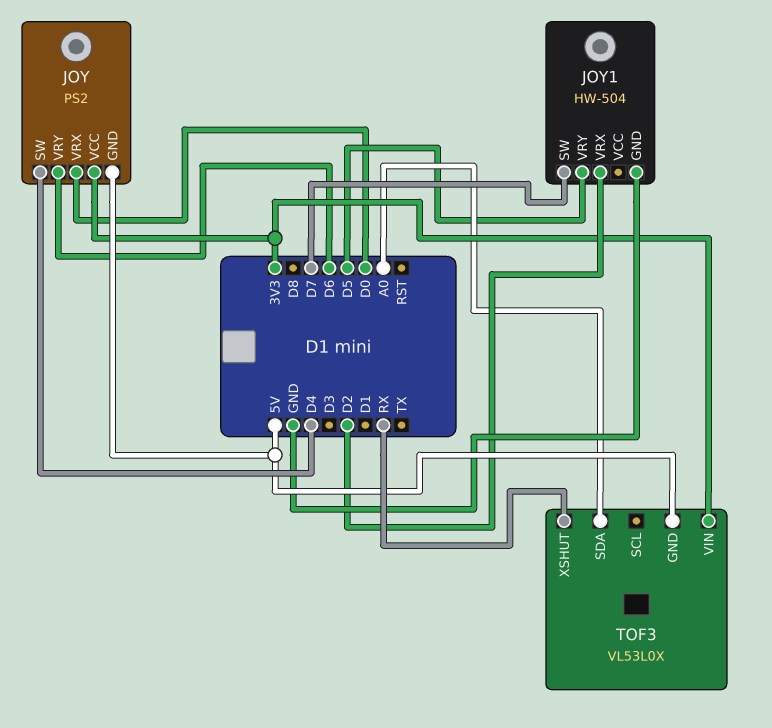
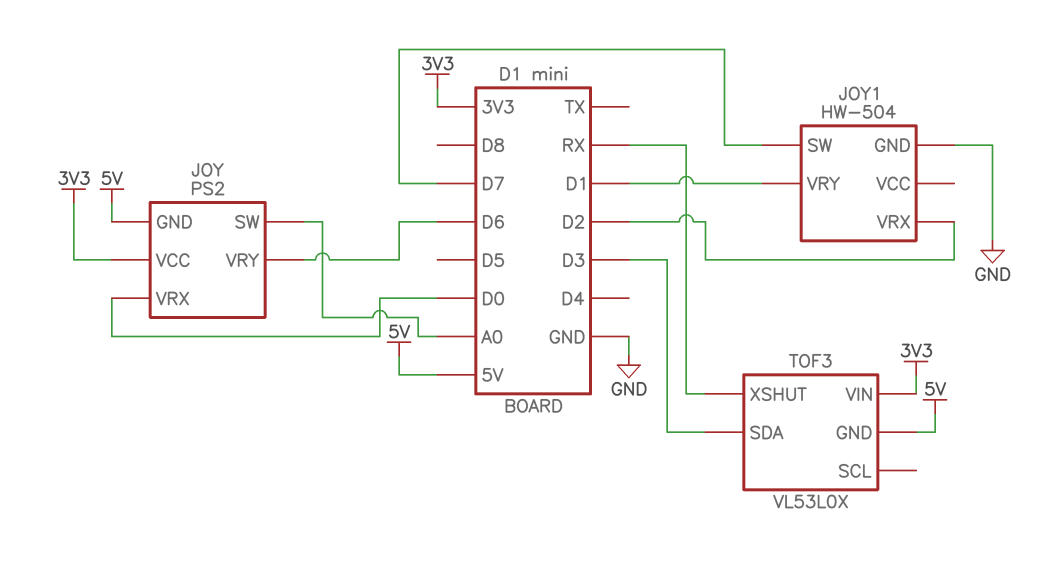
JOY pin SW: D4 -> A0
JOY1 pin VRY: D5 -> D1
TOF3 pin SDA: A0 -> D3

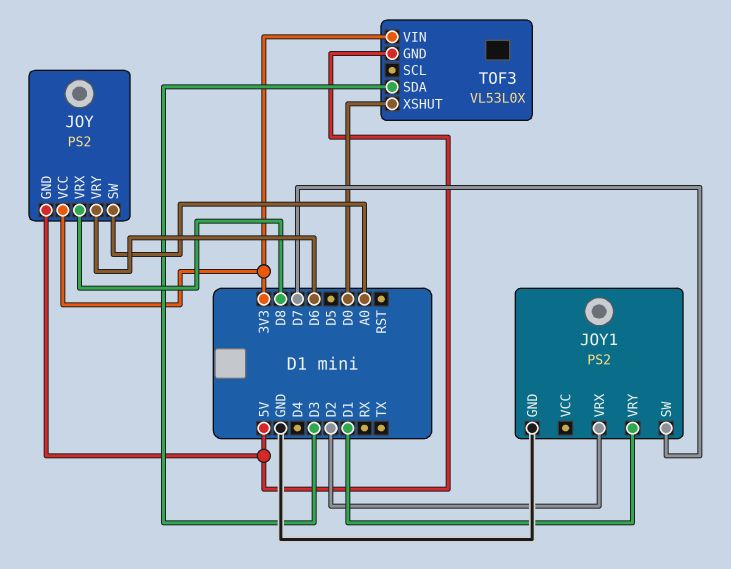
JOY pin VRX: D0 -> D8
JOY1: HW-504 -> PS2
TOF3 pin XSHUT: RX -> D0

